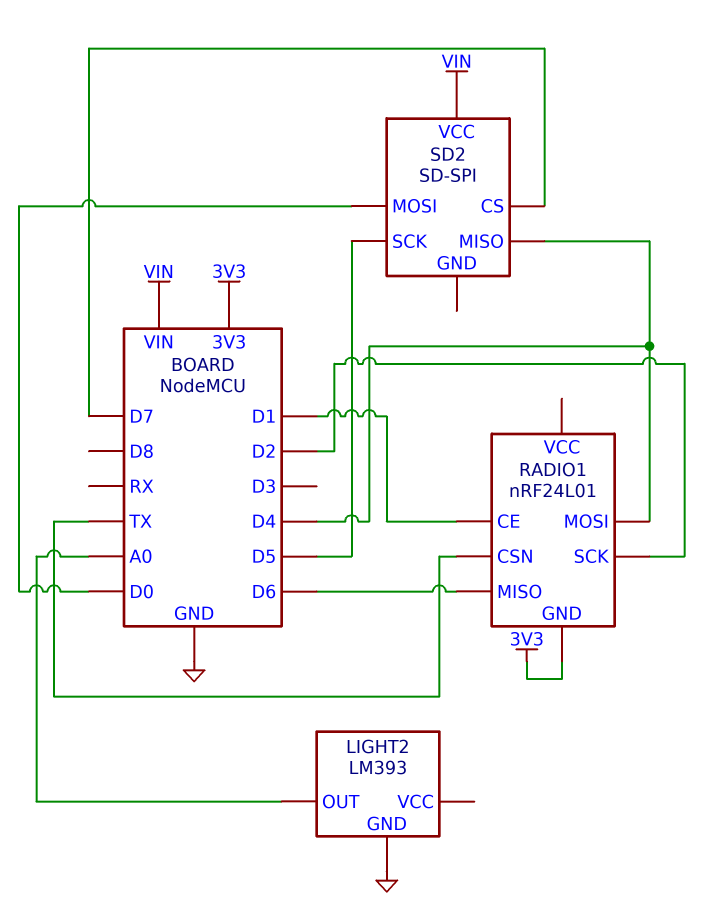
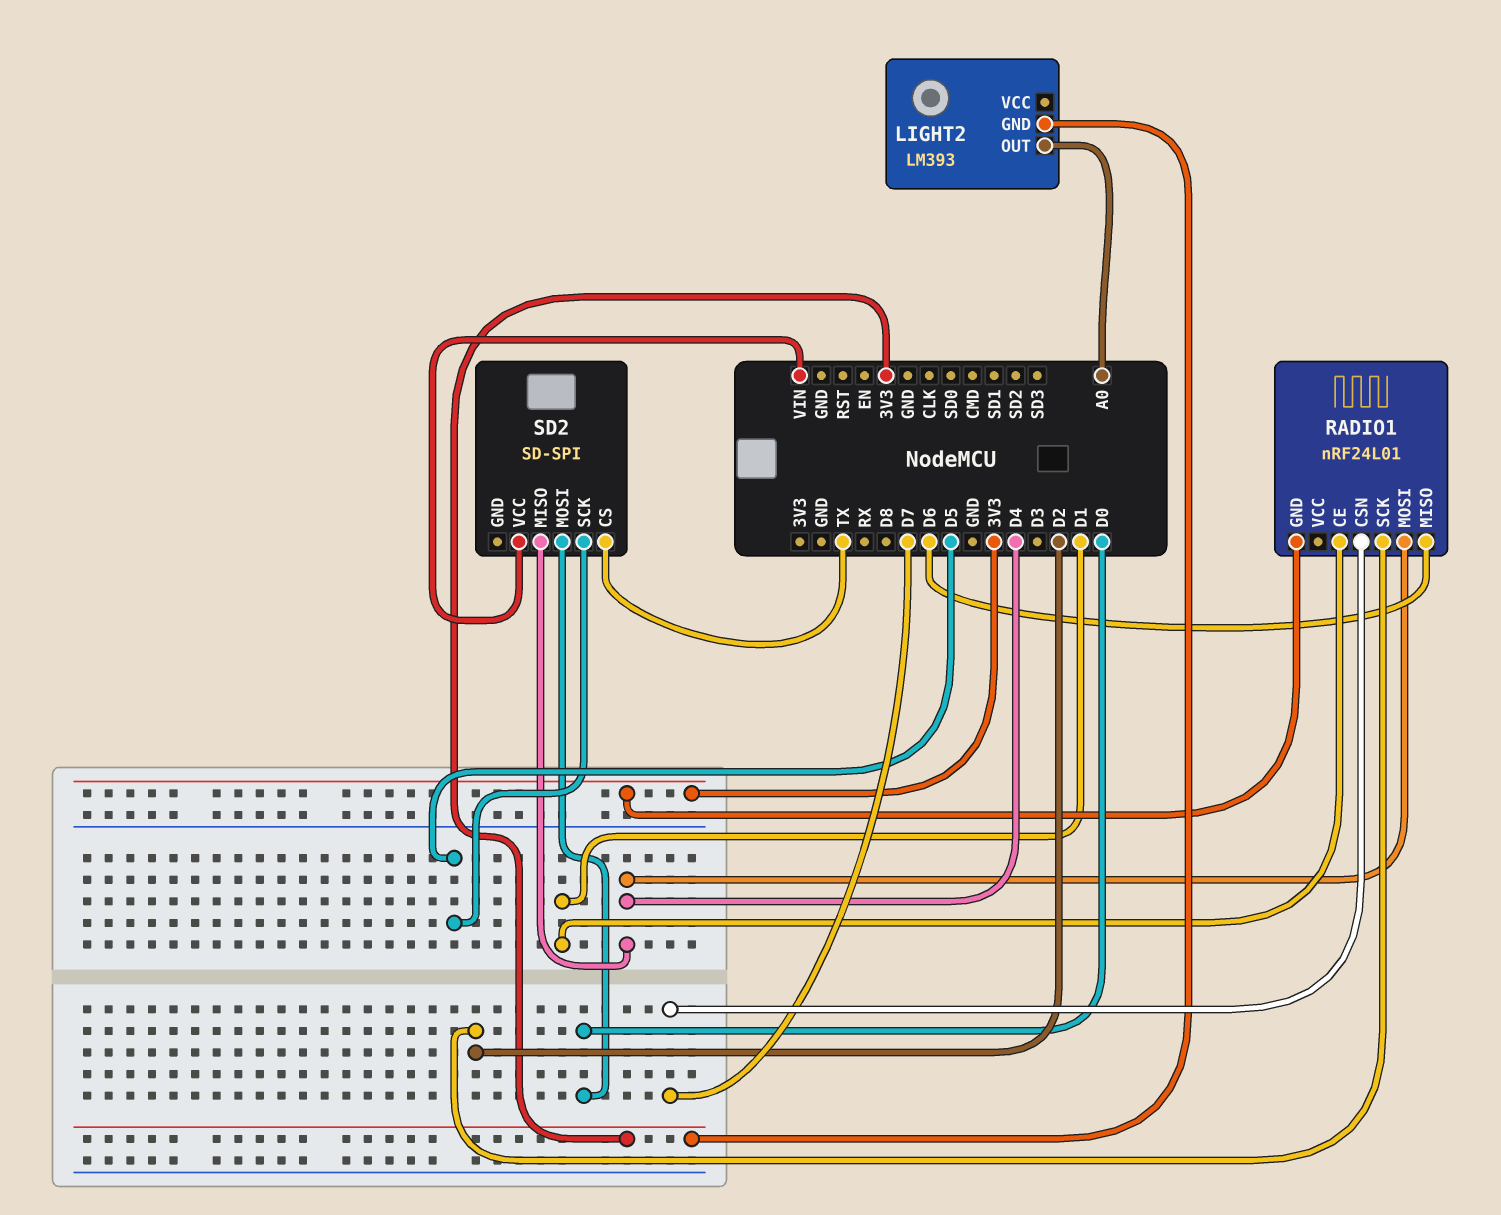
LIGHT2 pin GND: GND -> 3V3
RADIO1 pin CSN: TX -> D7
SD2 pin CS: D7 -> TX

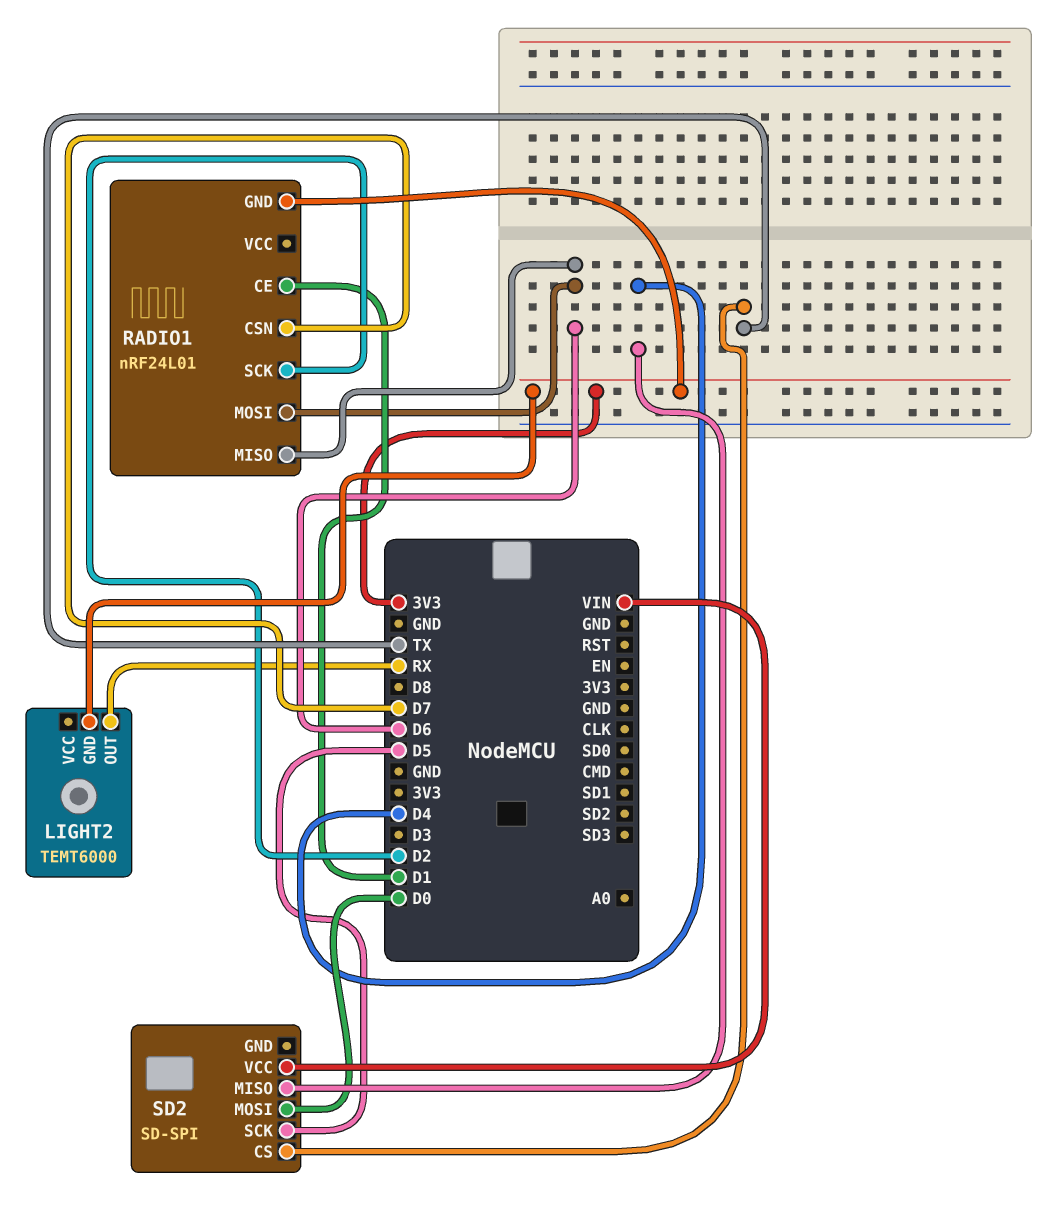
LIGHT2: LM393 -> TEMT6000
LIGHT2 pin OUT: A0 -> RX
RADIO1 pin MOSI: D4 -> D6

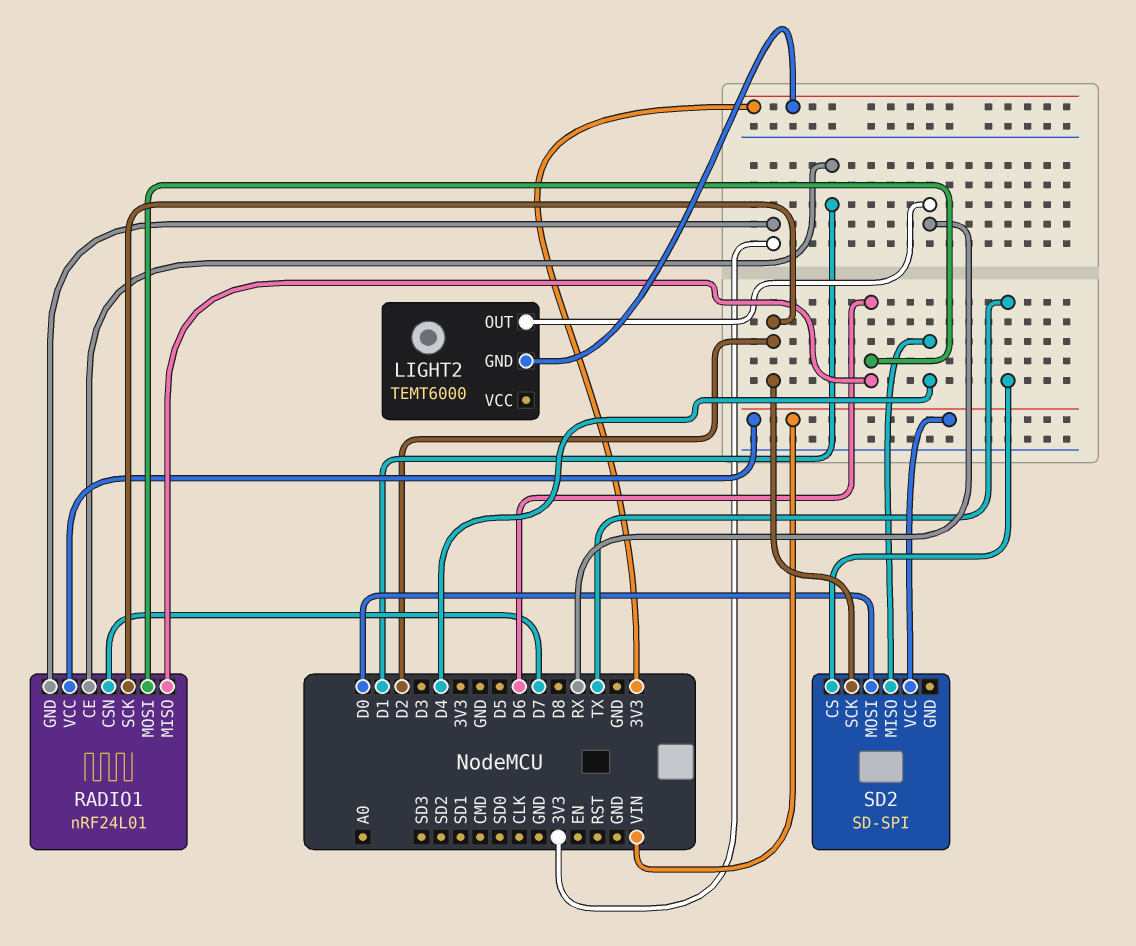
RADIO1 pin VCC: none -> VIN
SD2 pin SCK: D5 -> D2

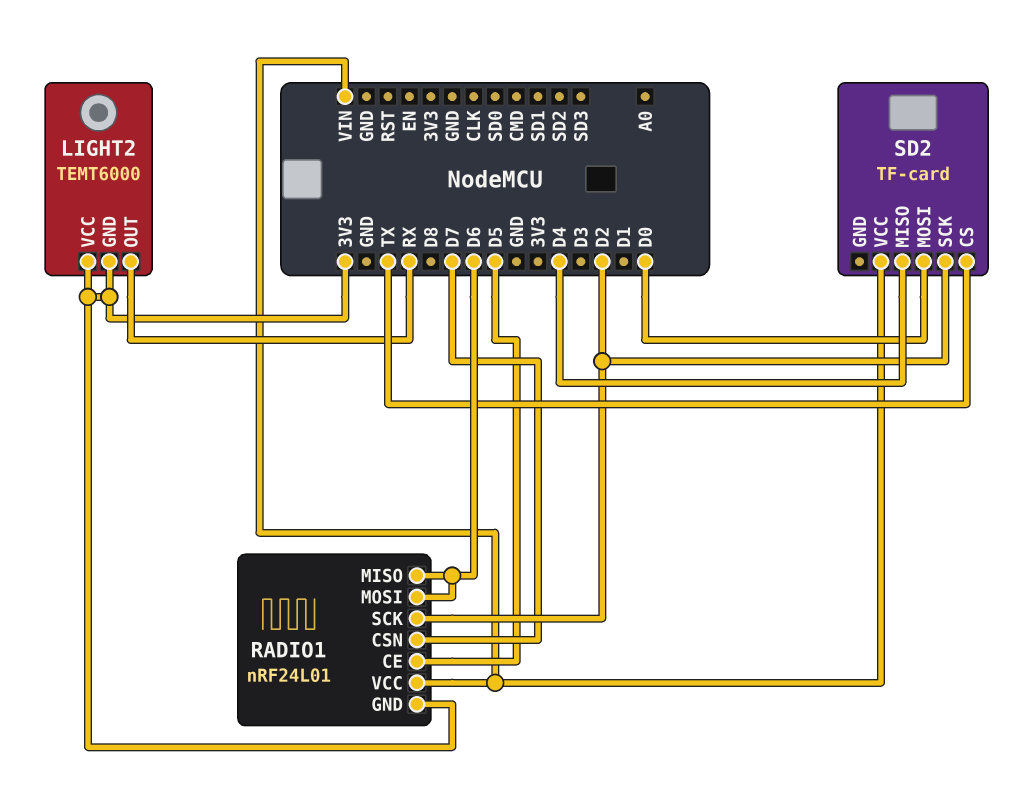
LIGHT2 pin VCC: none -> 3V3
RADIO1 pin CE: D1 -> D5
SD2: SD-SPI -> TF-card

